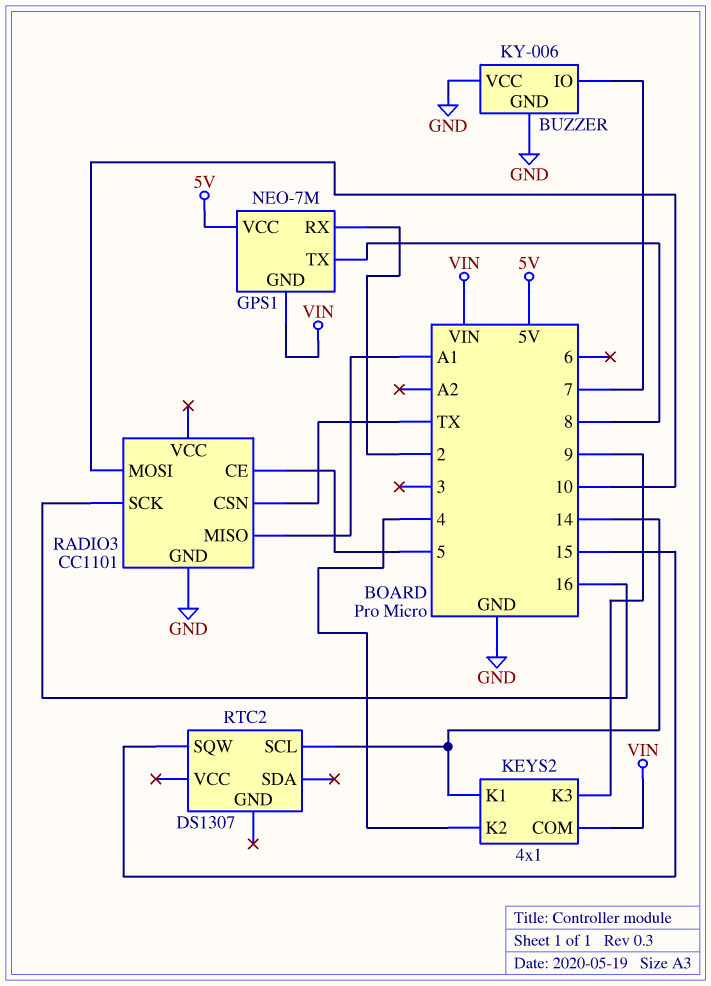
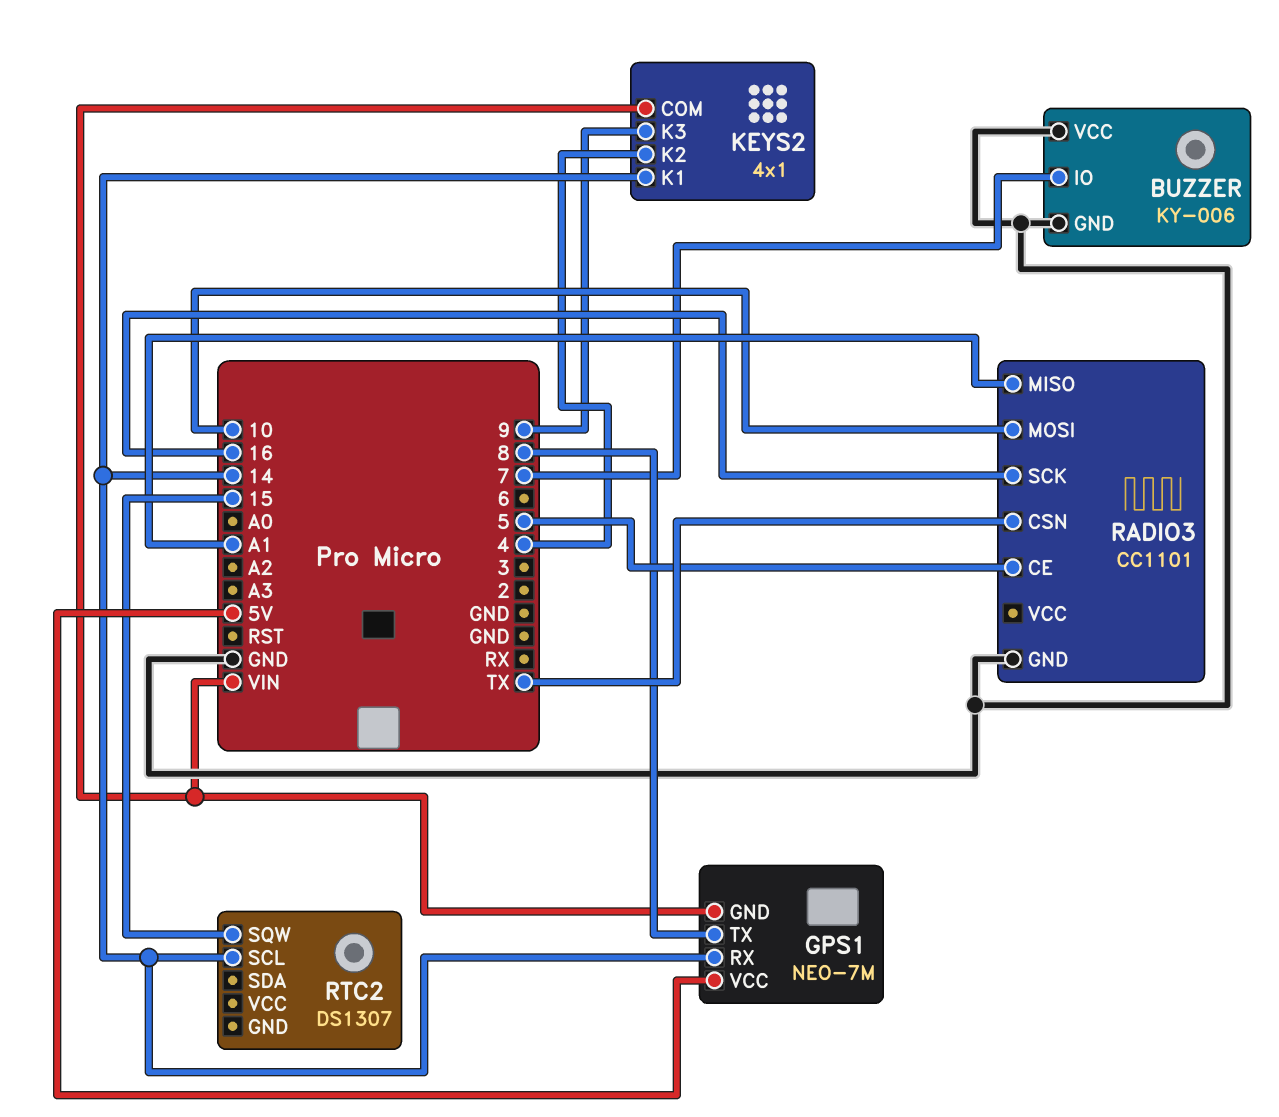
GPS1 pin RX: 2 -> 14

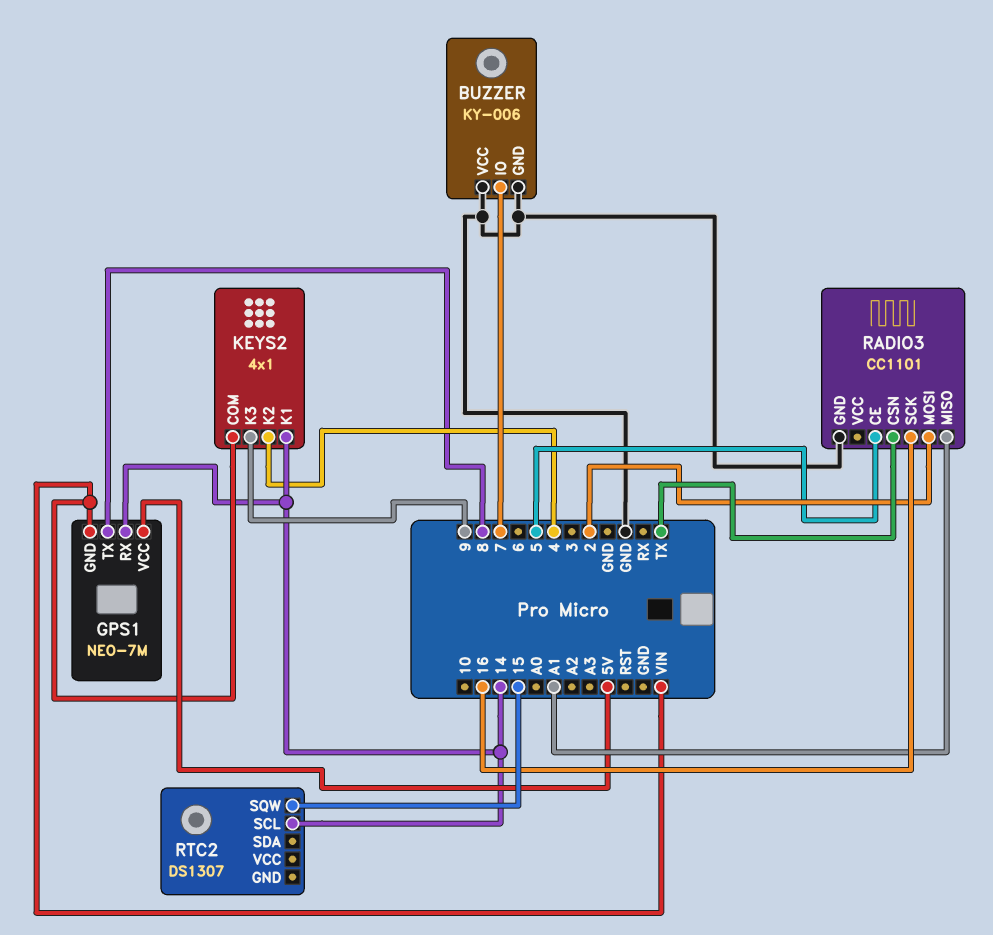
RADIO3 pin MOSI: 10 -> 2

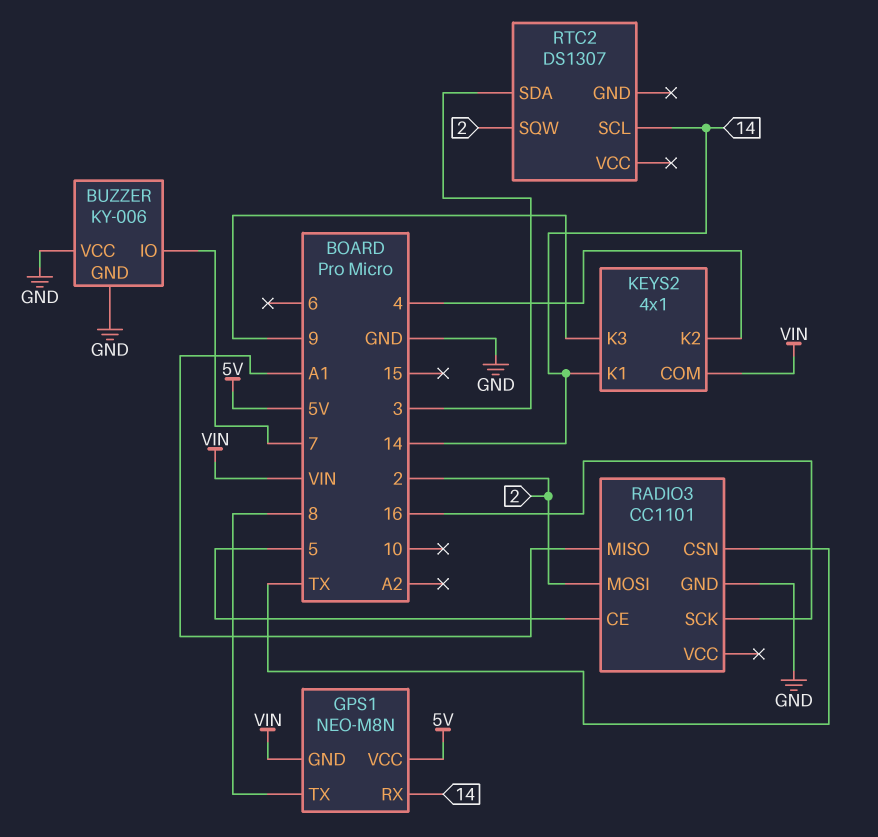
GPS1: NEO-7M -> NEO-M8N
RTC2 pin SDA: none -> 3
RTC2 pin SQW: 15 -> 2

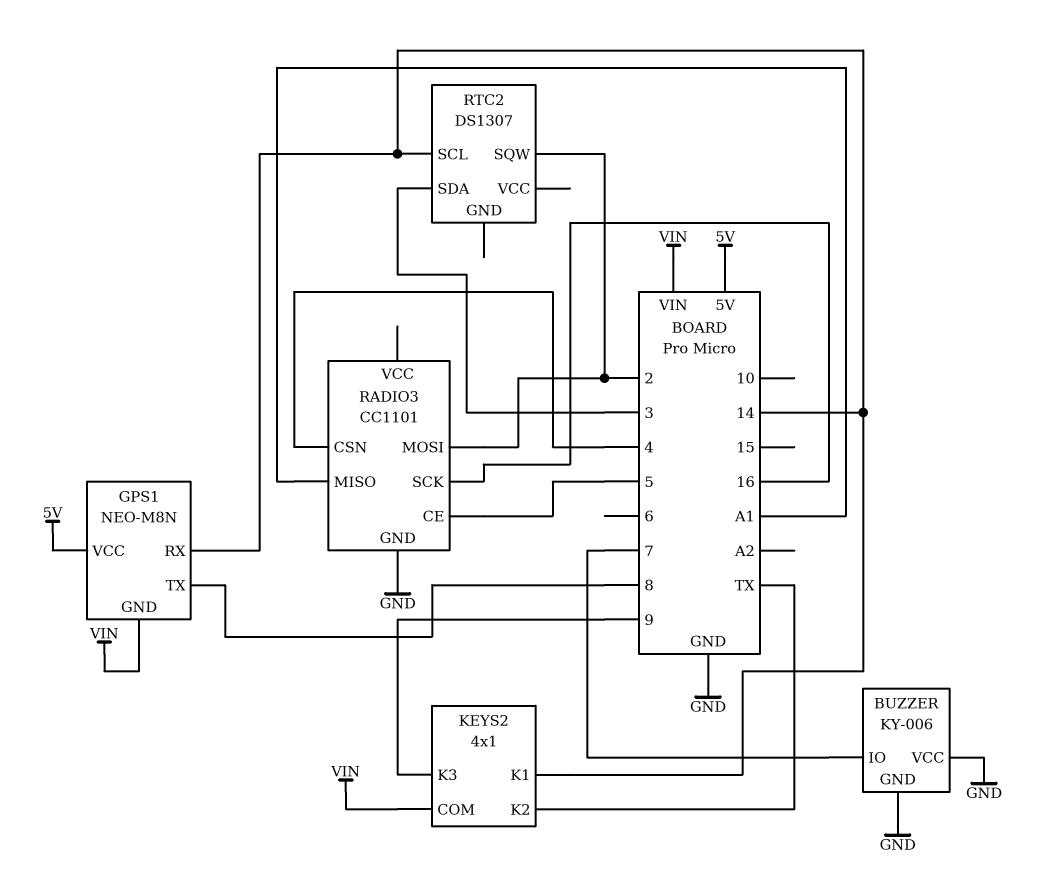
KEYS2 pin K2: 4 -> TX
RADIO3 pin CSN: TX -> 4

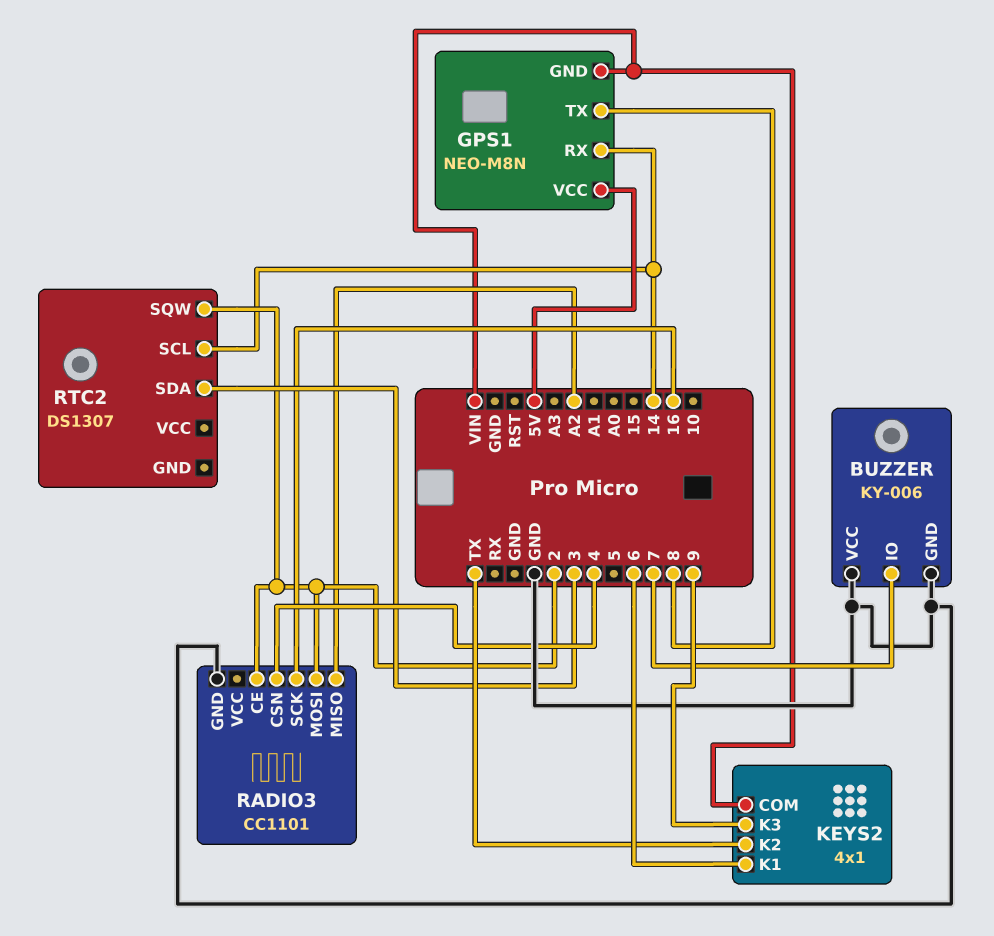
KEYS2 pin K1: 14 -> 6
RADIO3 pin CE: 5 -> 2
RADIO3 pin MISO: A1 -> A2

